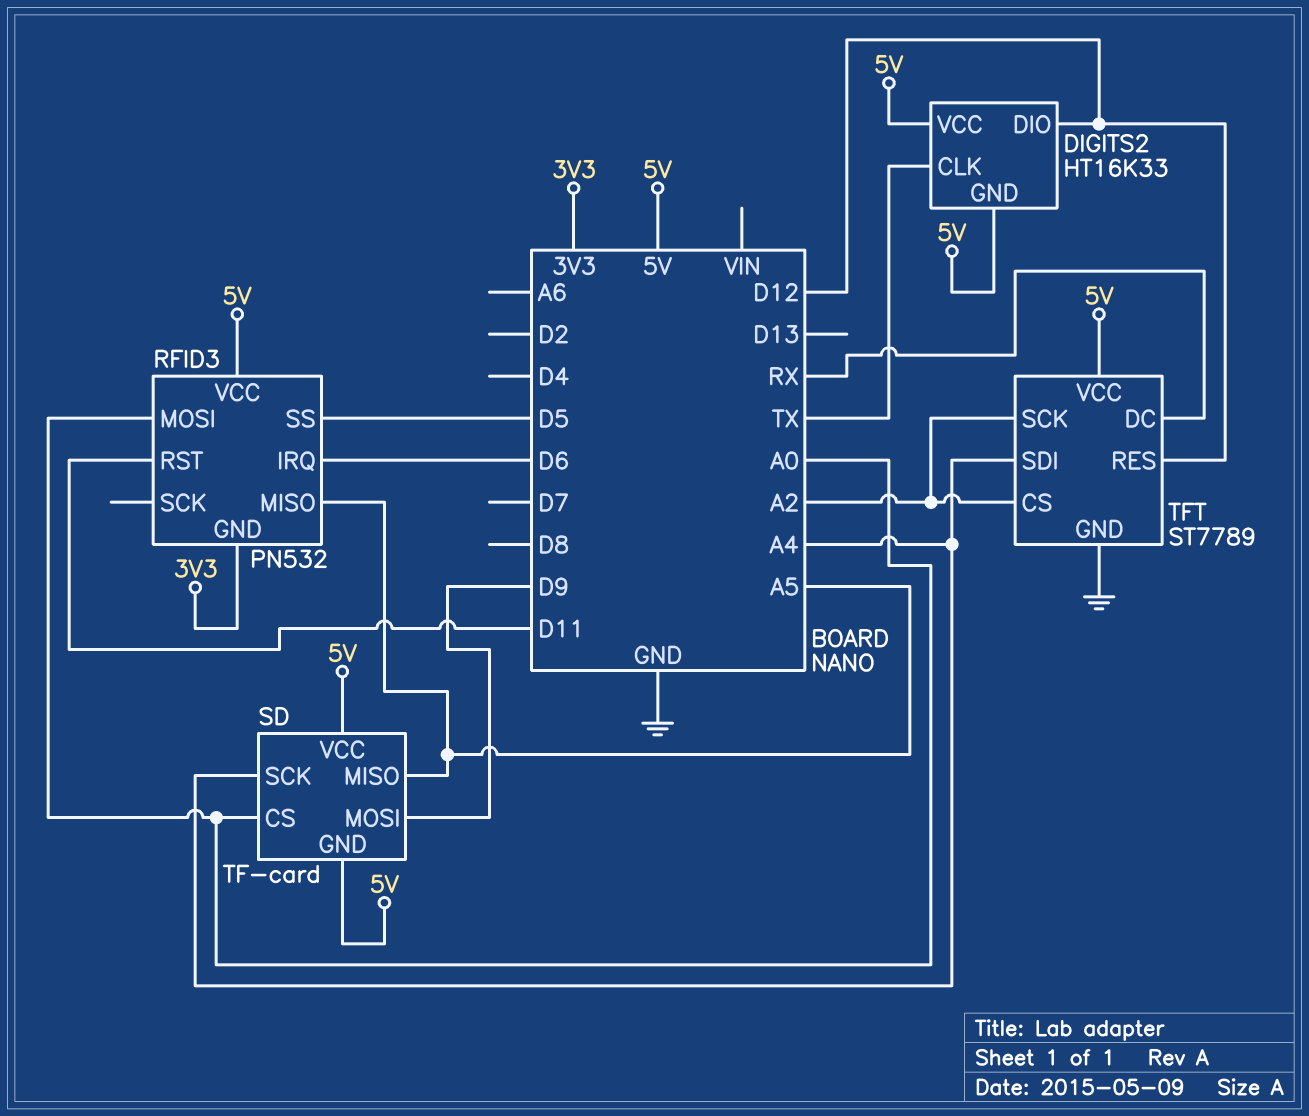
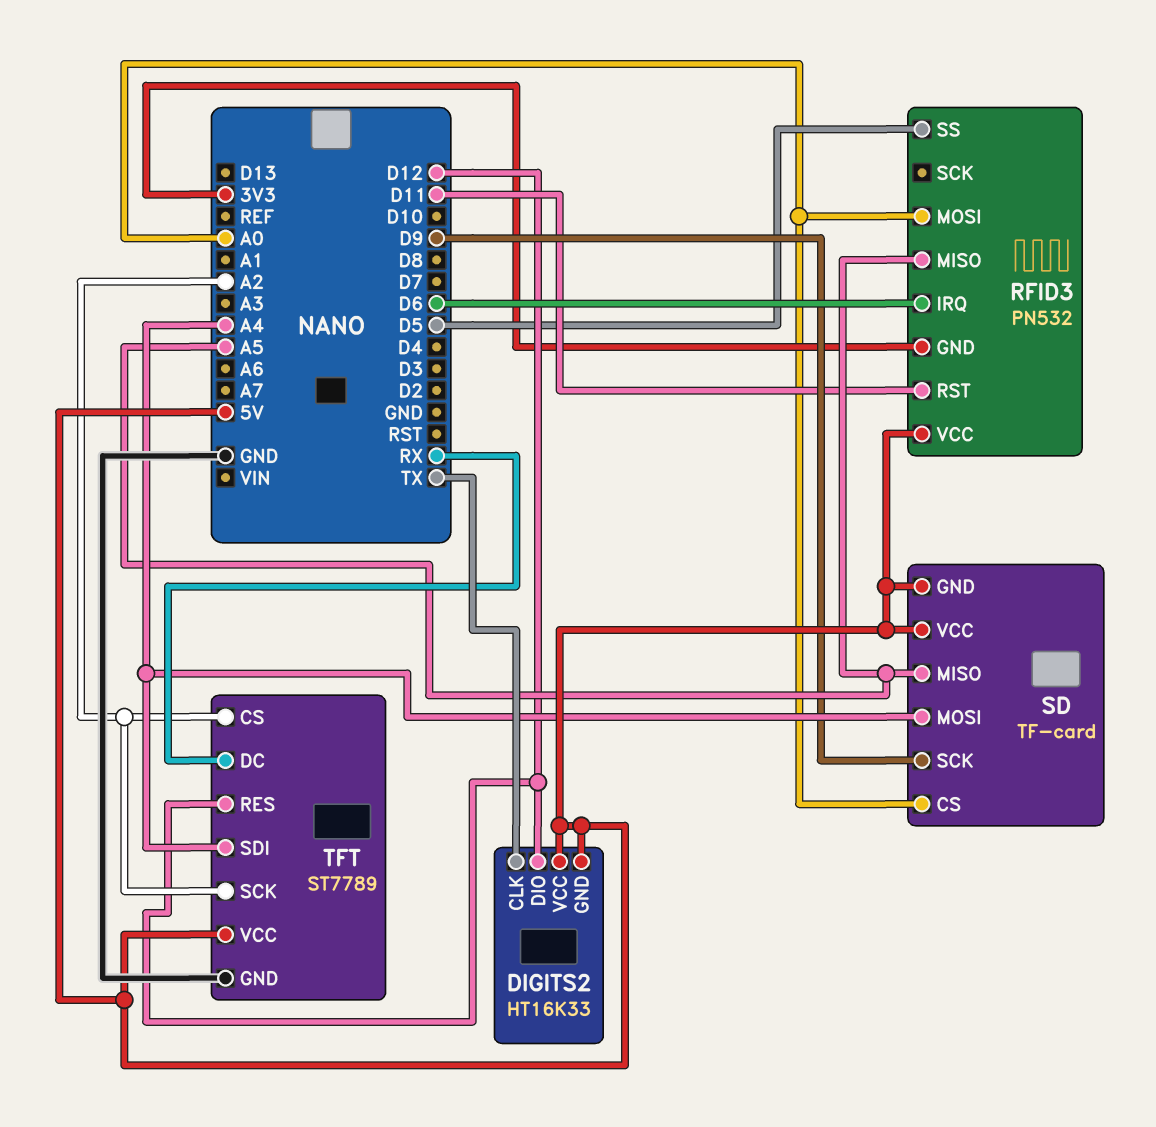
SD pin MOSI: D9 -> A4
SD pin SCK: A4 -> D9

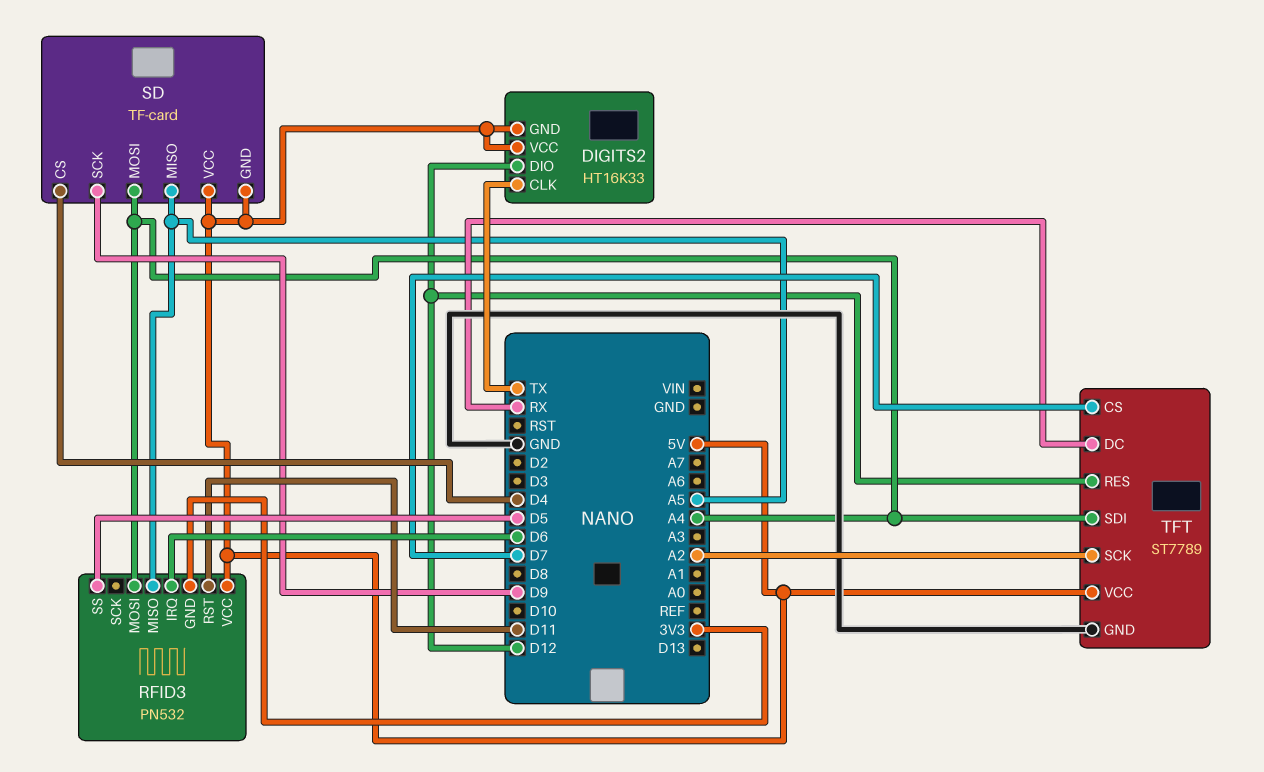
RFID3 pin MOSI: A0 -> A4
SD pin CS: A0 -> D4
TFT pin CS: A2 -> D7

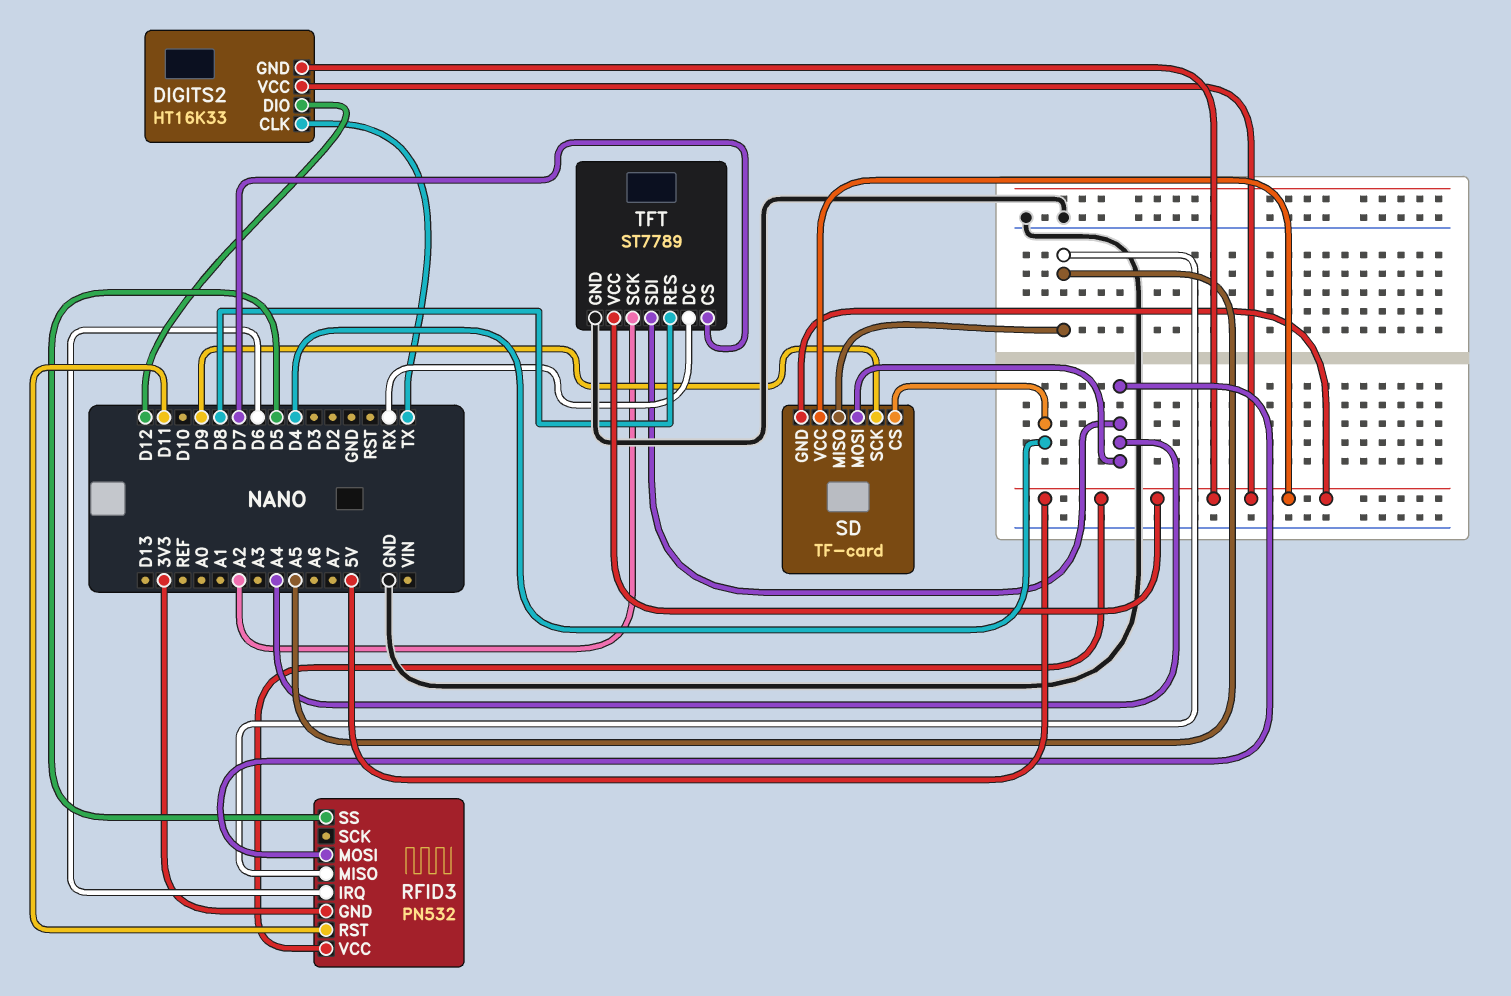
TFT pin RES: D12 -> D8

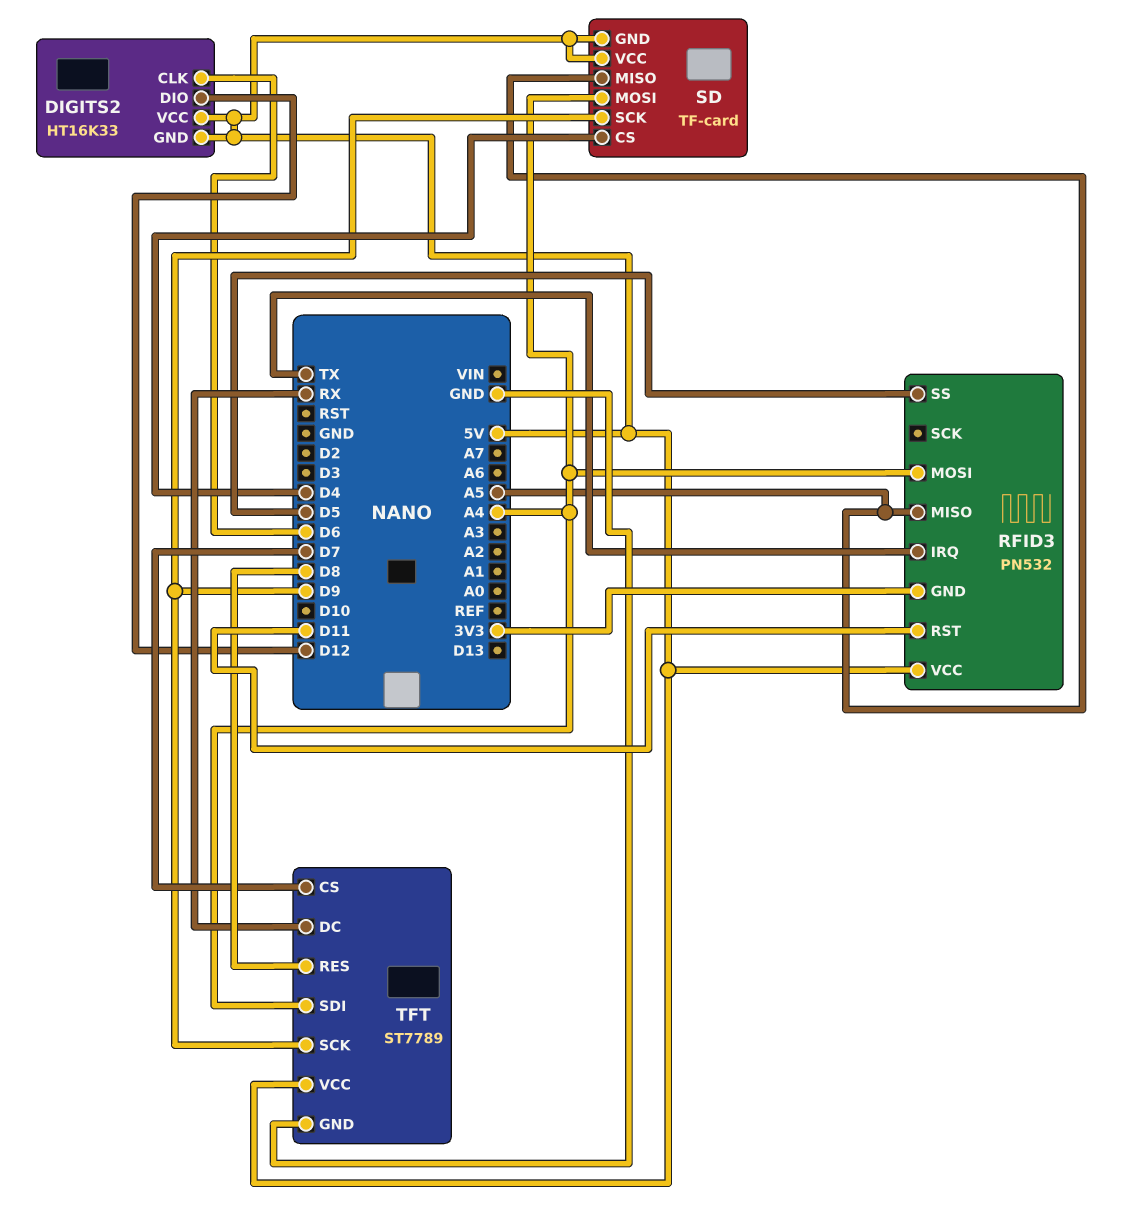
DIGITS2 pin CLK: TX -> D6
RFID3 pin IRQ: D6 -> TX
TFT pin SCK: A2 -> D9

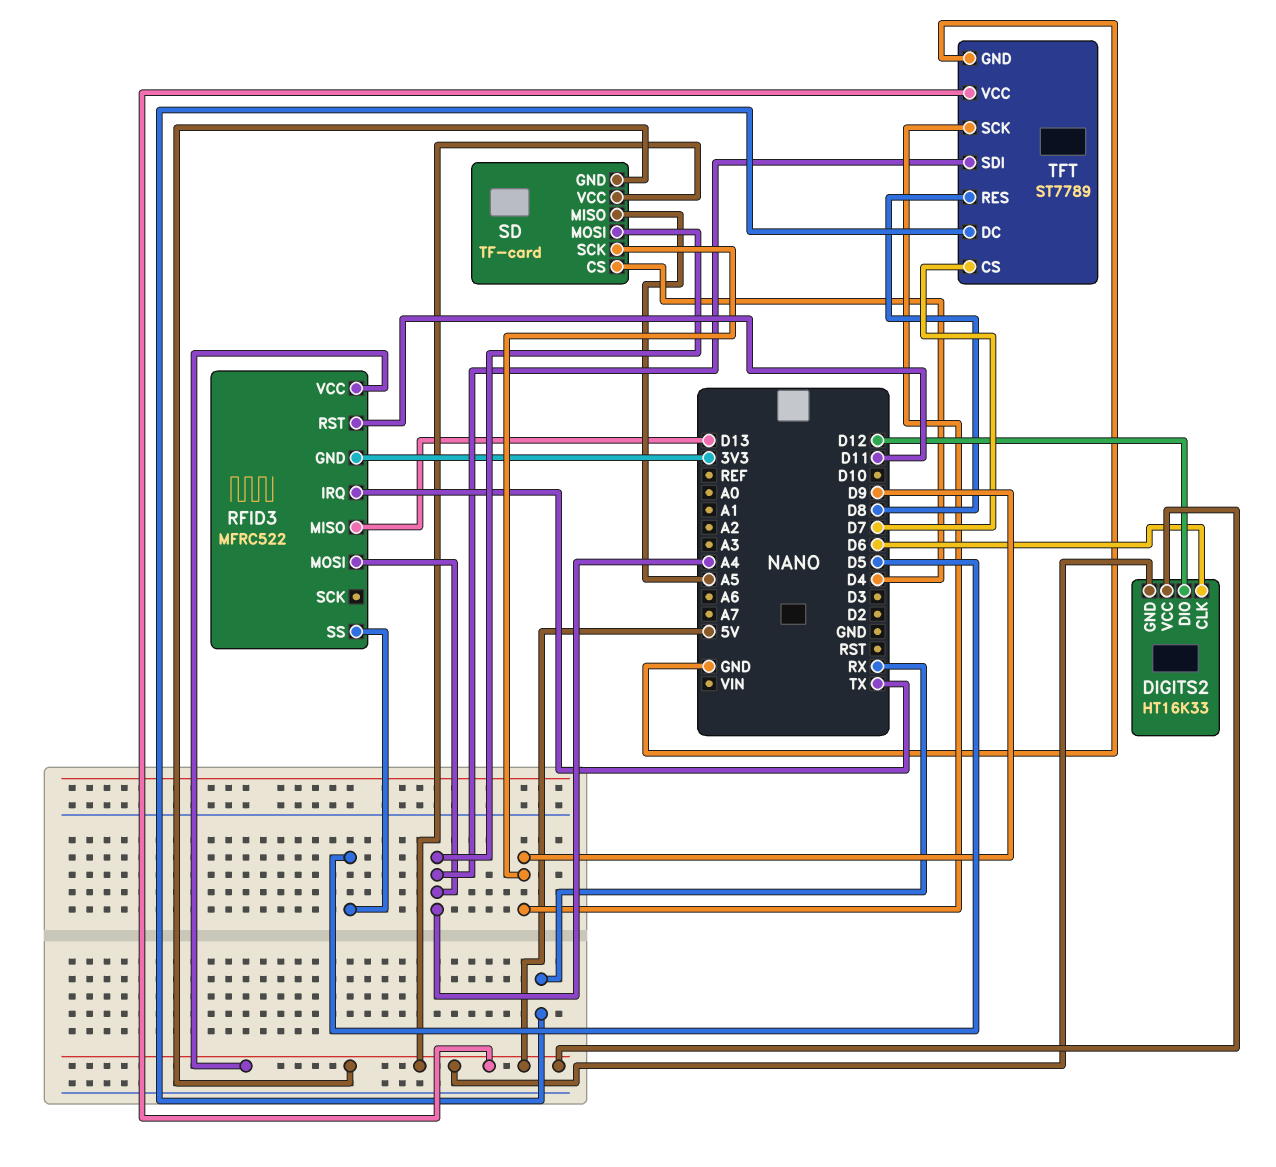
RFID3: PN532 -> MFRC522
RFID3 pin MISO: A5 -> D13

